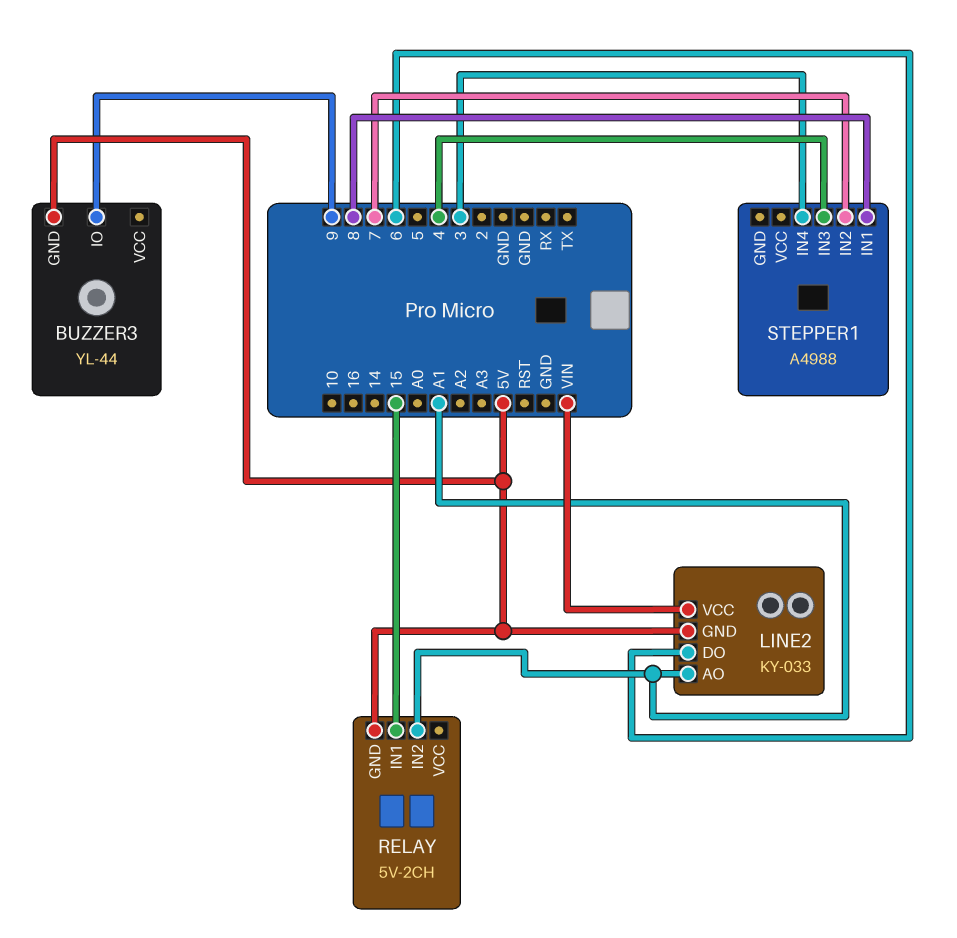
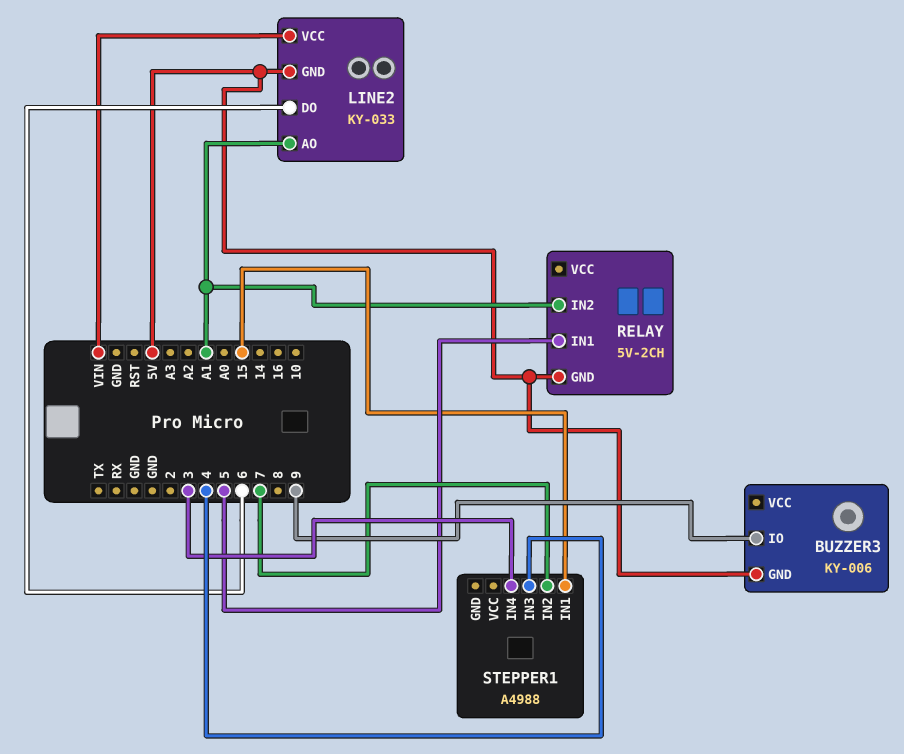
BUZZER3: YL-44 -> KY-006
RELAY pin IN1: 15 -> 5
STEPPER1 pin IN1: 8 -> 15

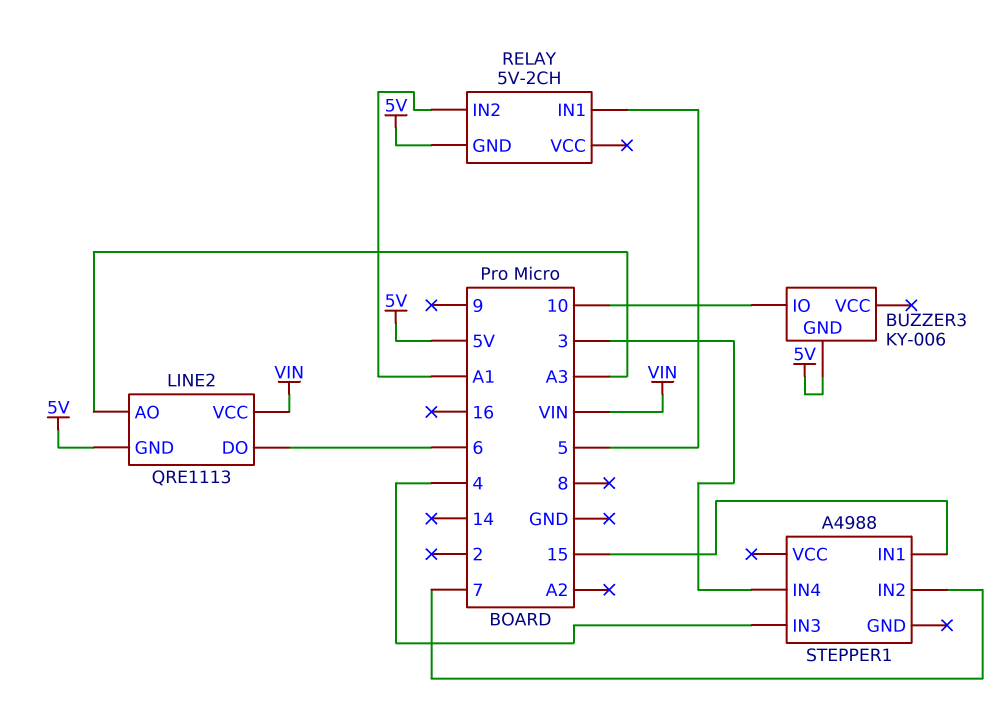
BUZZER3 pin IO: 9 -> 10
LINE2: KY-033 -> QRE1113
LINE2 pin AO: A1 -> A3

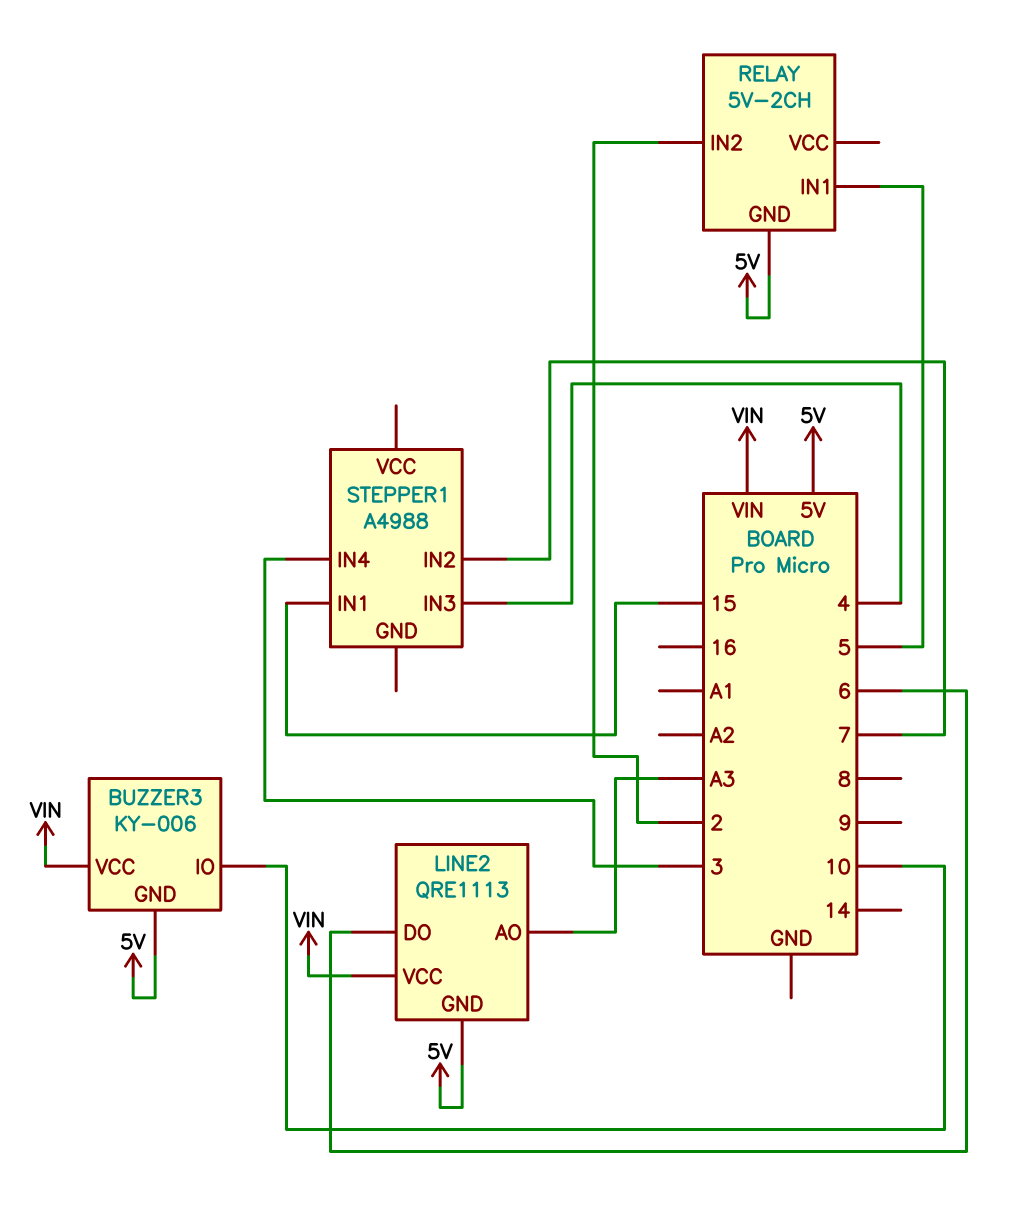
BUZZER3 pin VCC: none -> VIN
RELAY pin IN2: A1 -> 2

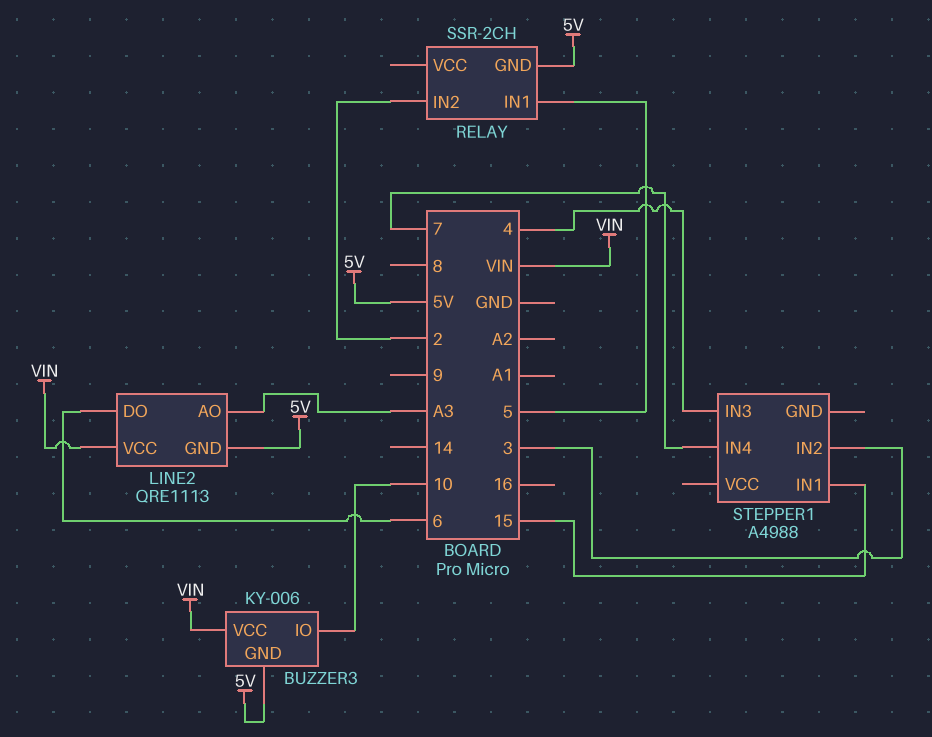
RELAY: 5V-2CH -> SSR-2CH
STEPPER1 pin IN2: 7 -> 3
STEPPER1 pin IN4: 3 -> 7

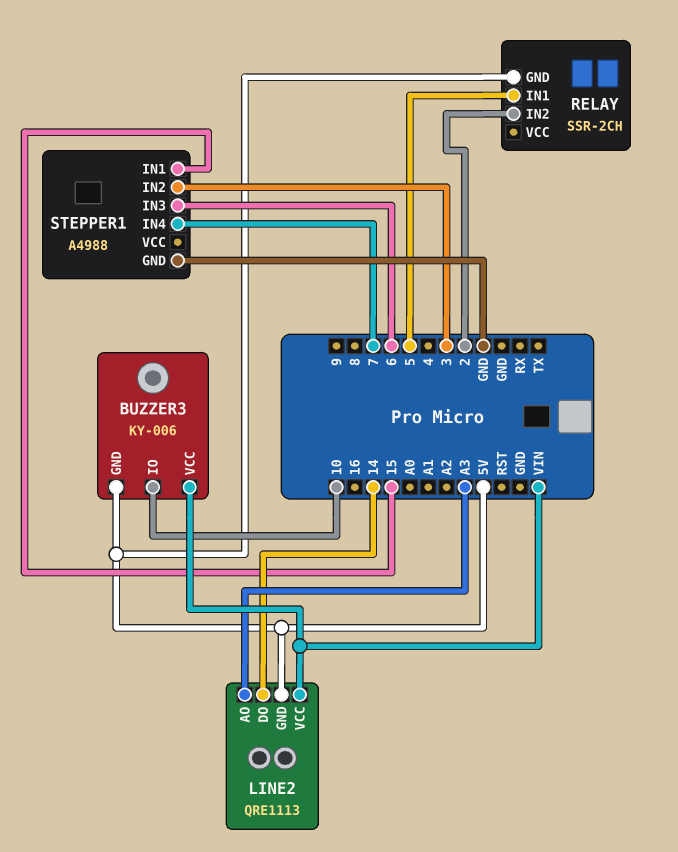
LINE2 pin DO: 6 -> 14
STEPPER1 pin GND: none -> GND
STEPPER1 pin IN3: 4 -> 6

